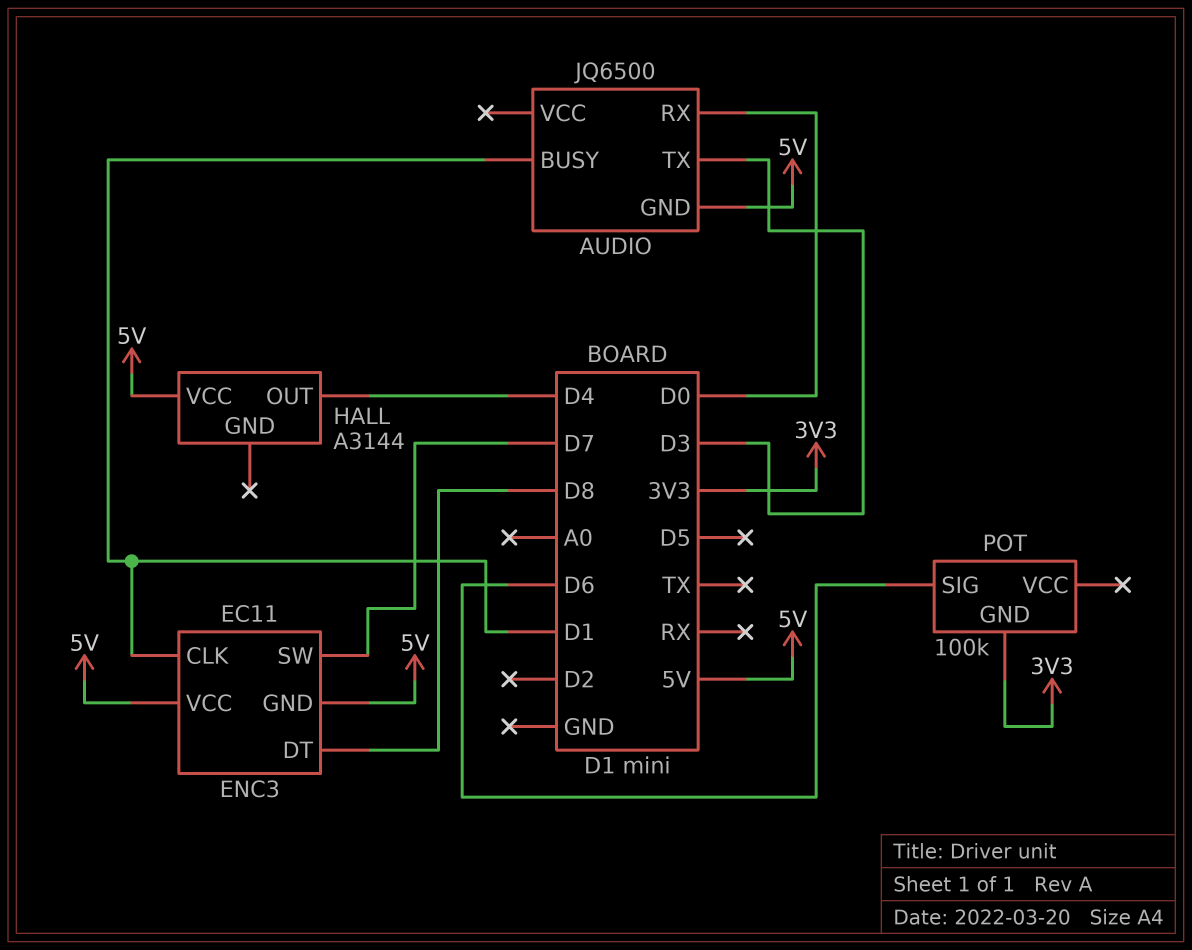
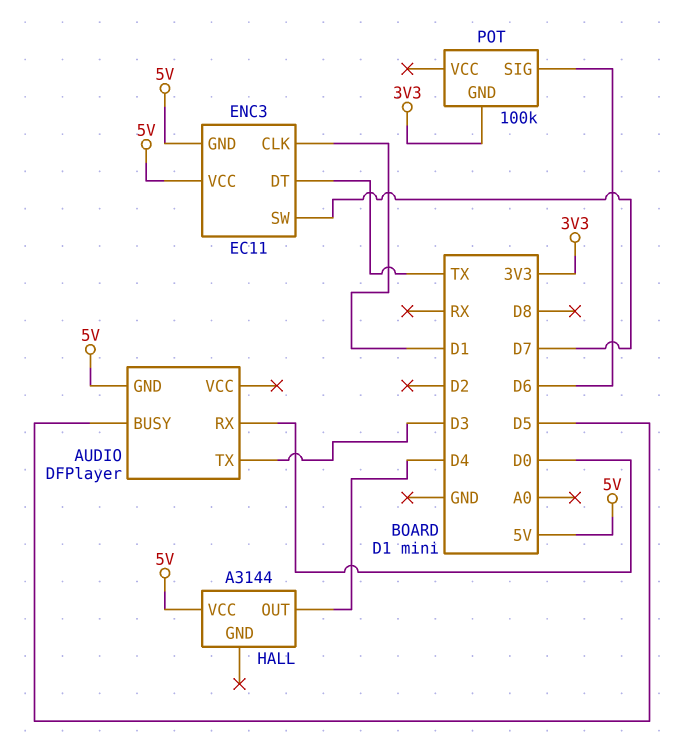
AUDIO: JQ6500 -> DFPlayer
AUDIO pin BUSY: D1 -> D5
ENC3 pin DT: D8 -> TX

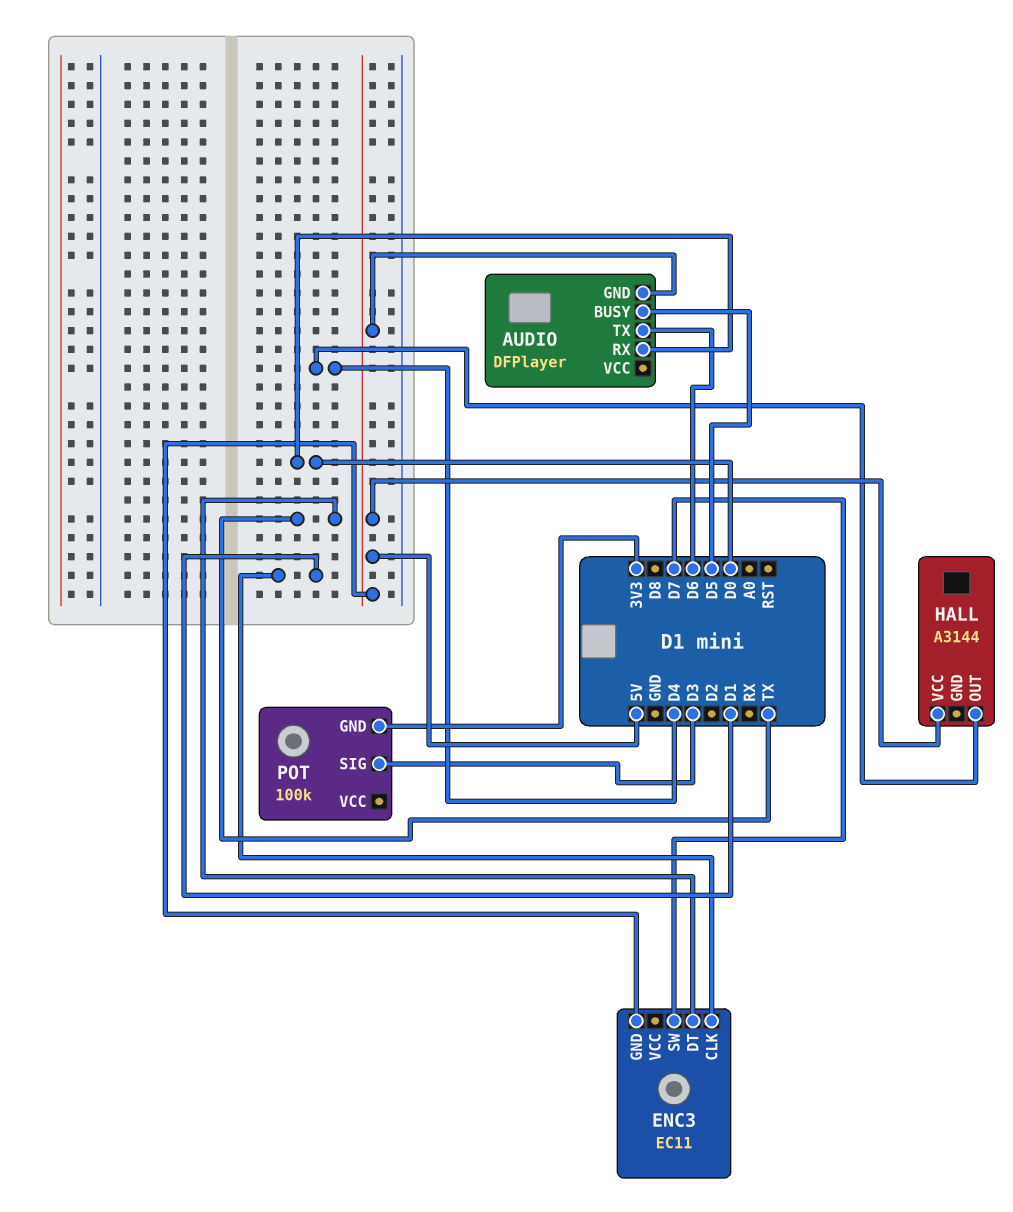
AUDIO pin TX: D3 -> D6
ENC3 pin VCC: 5V -> none
POT pin SIG: D6 -> D3

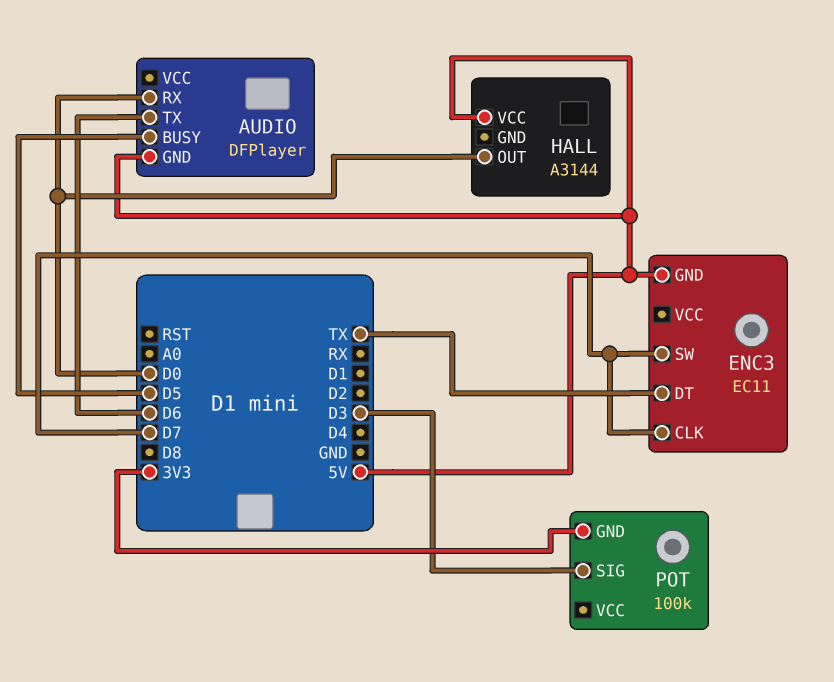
ENC3 pin CLK: D1 -> D7
HALL pin OUT: D4 -> D0

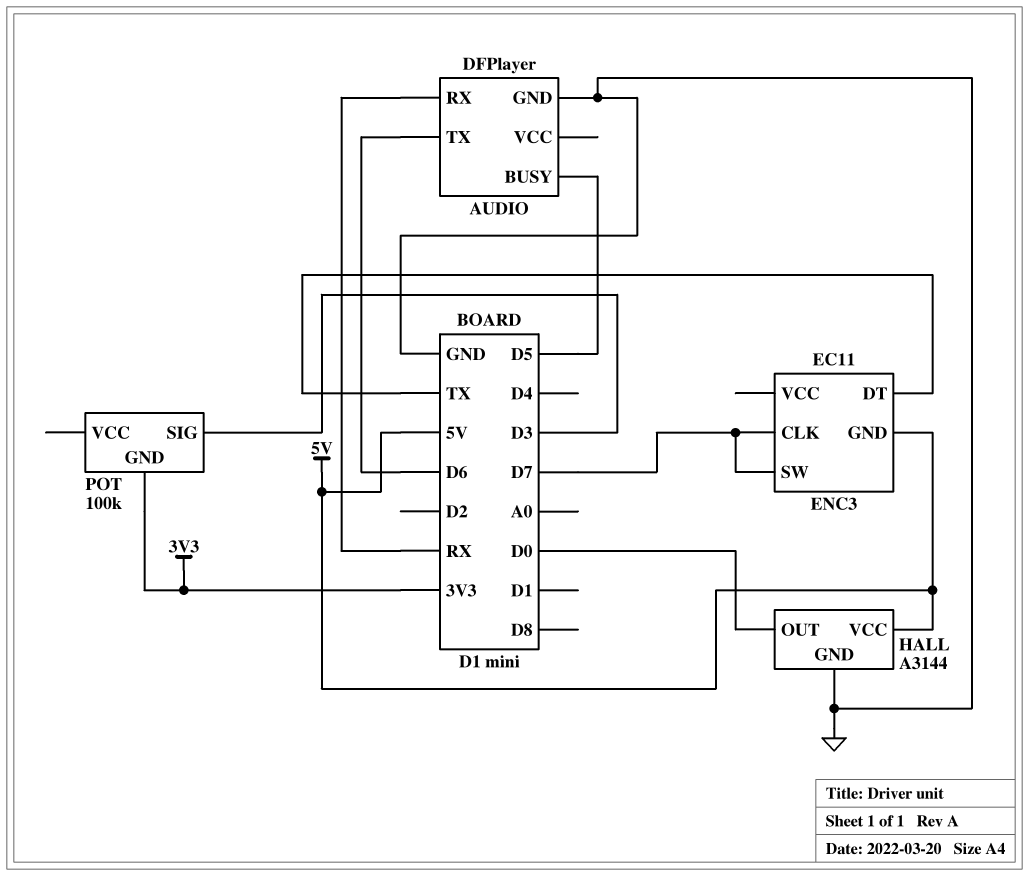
AUDIO pin GND: 5V -> GND
AUDIO pin RX: D0 -> RX
HALL pin GND: none -> GND

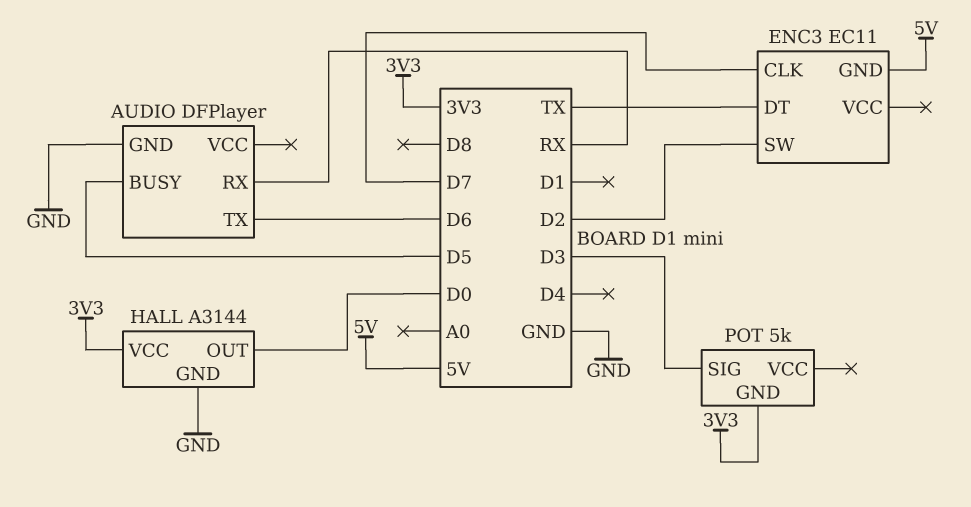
ENC3 pin SW: D7 -> D2
HALL pin VCC: 5V -> 3V3
POT: 100k -> 5k

